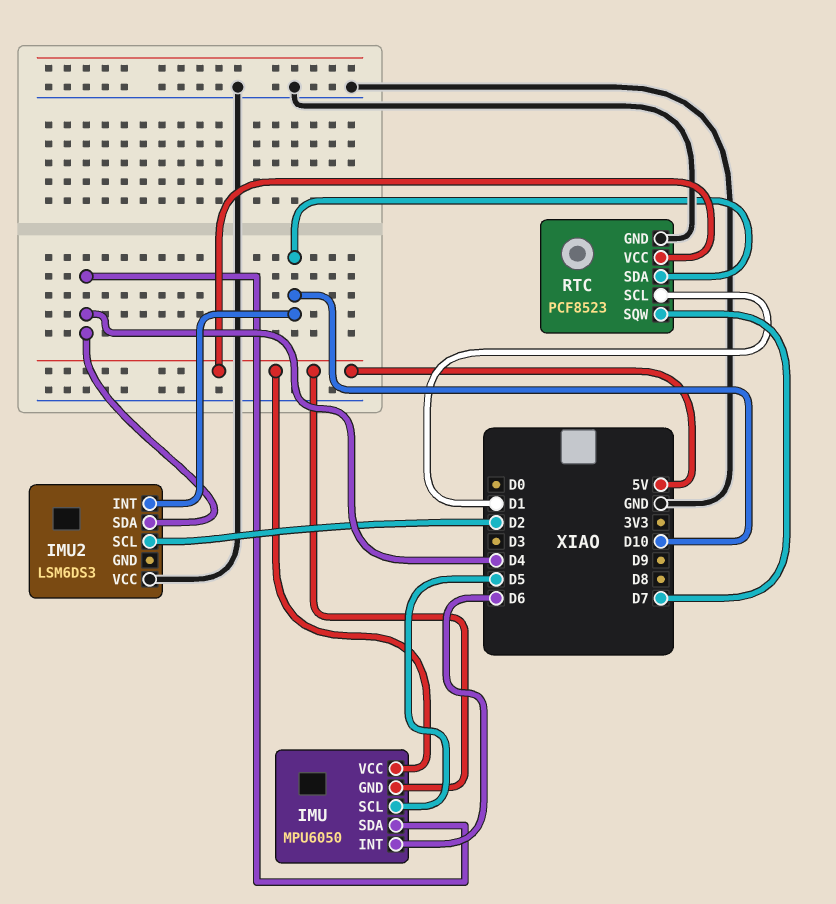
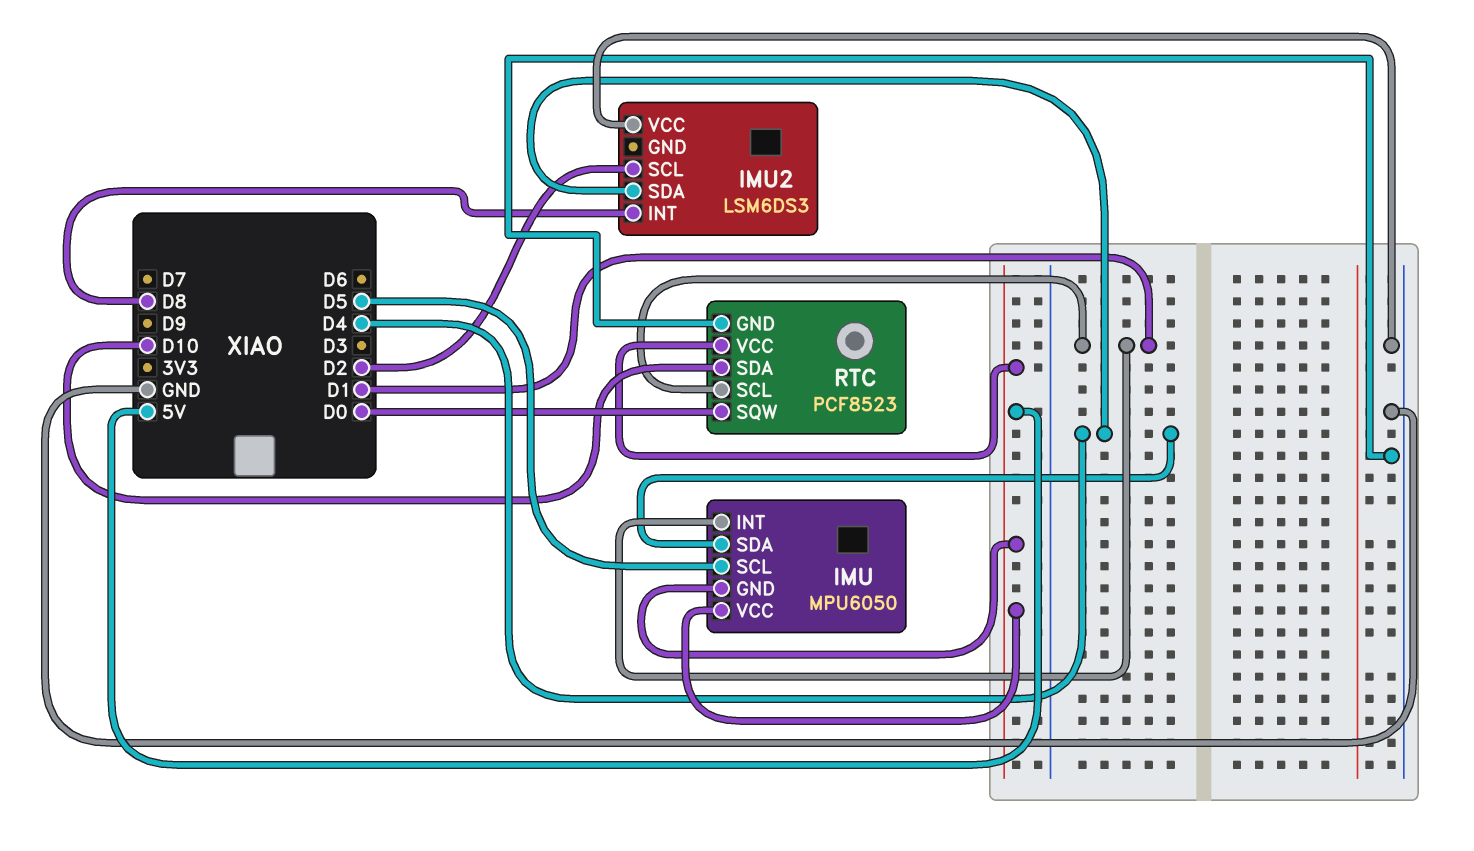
IMU pin INT: D6 -> D1
IMU2 pin INT: D10 -> D8
RTC pin SQW: D7 -> D0

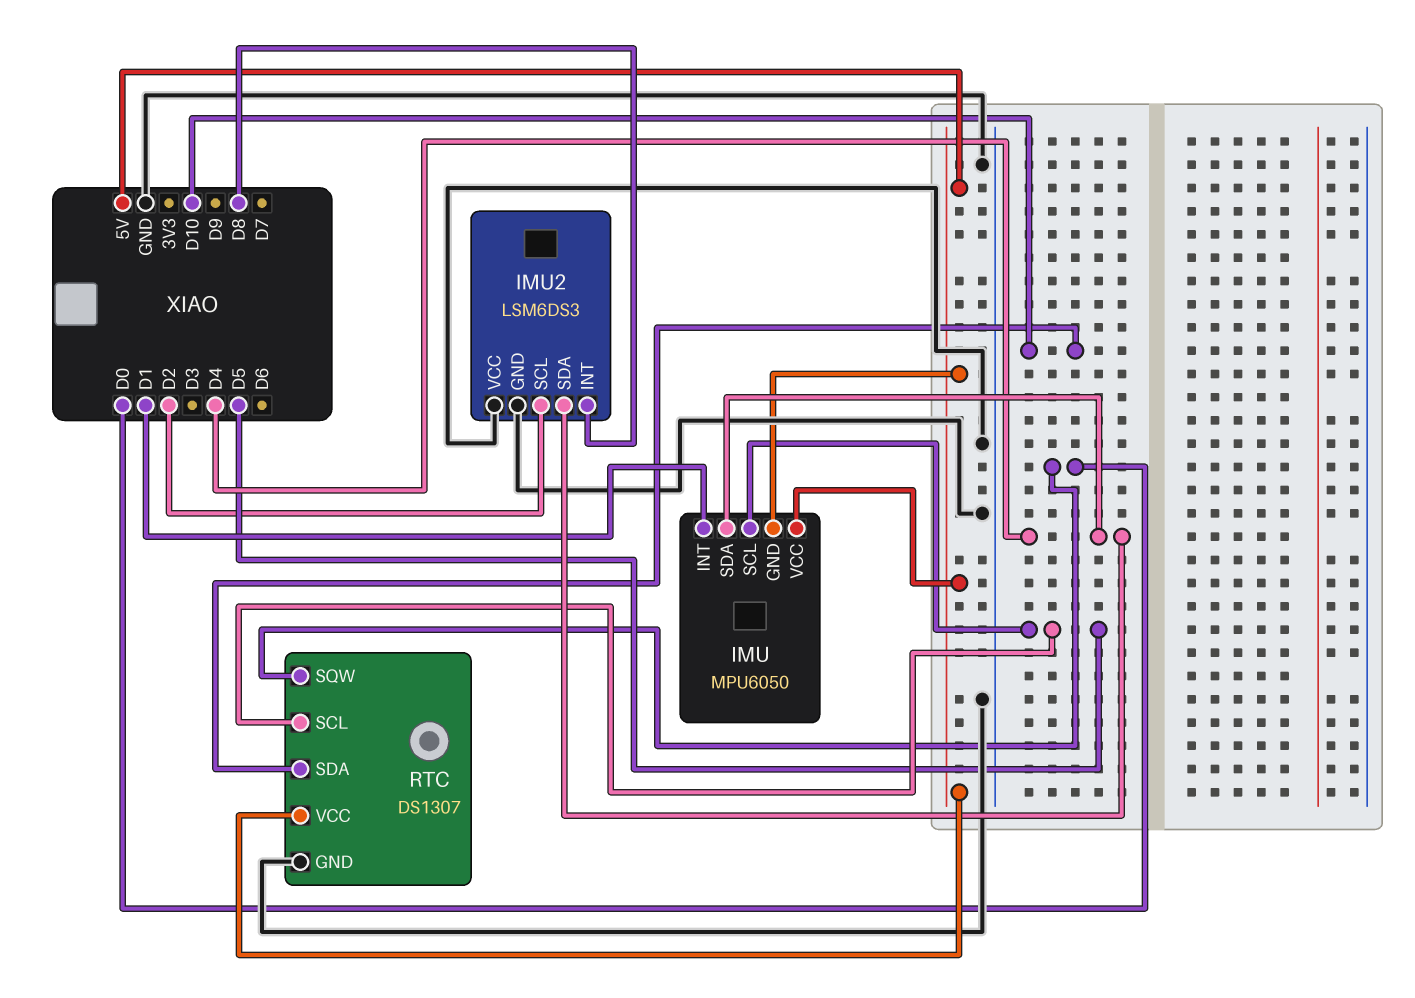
IMU2 pin GND: none -> GND
RTC: PCF8523 -> DS1307
RTC pin SCL: D1 -> D5

